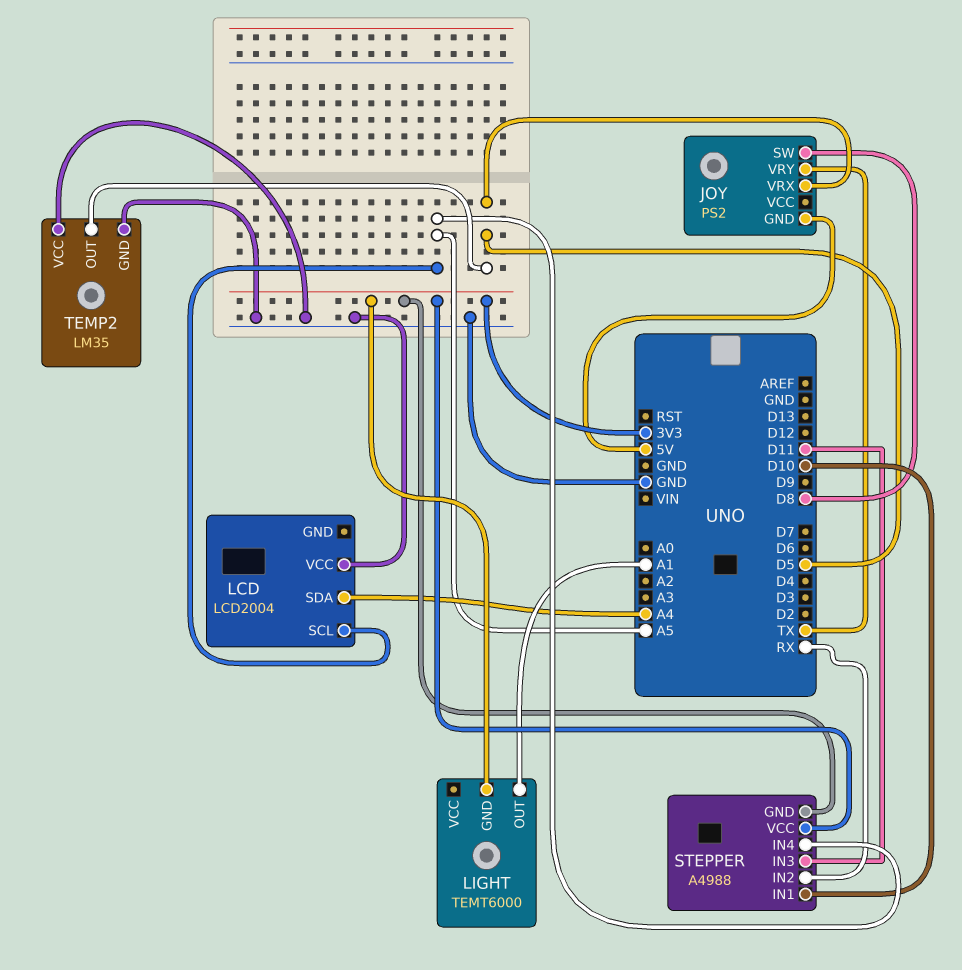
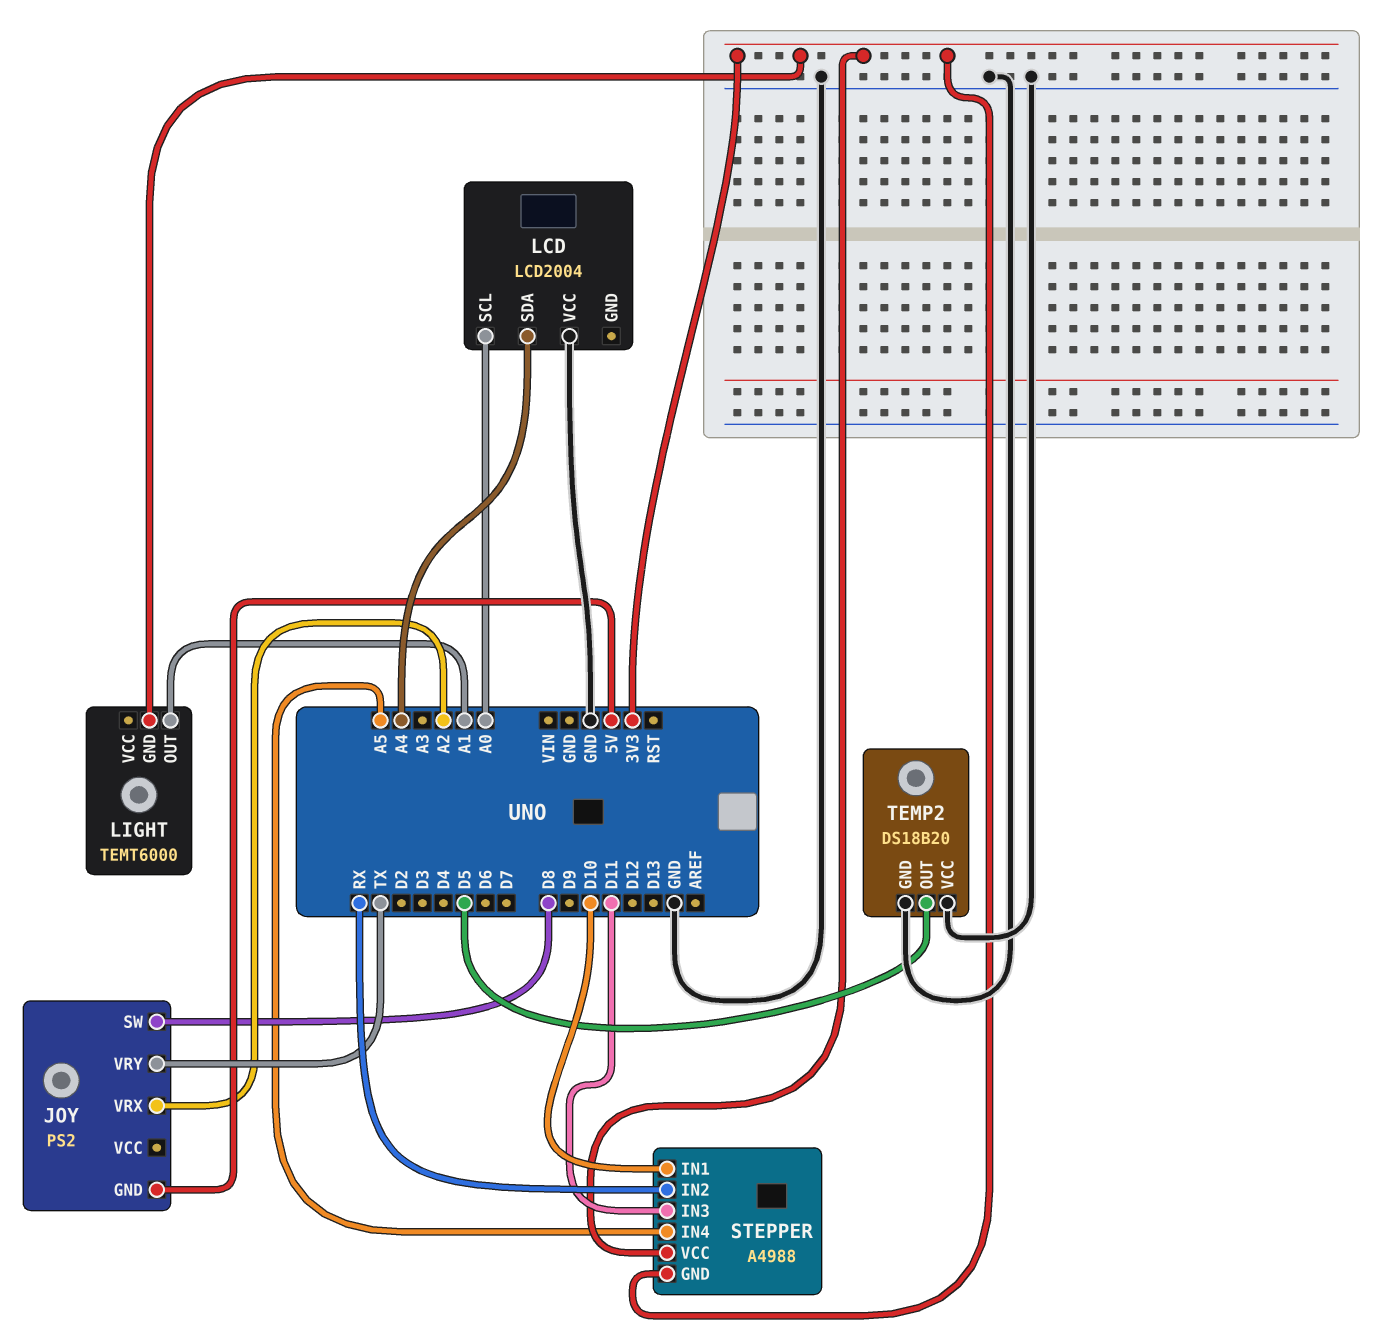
JOY pin VRX: D5 -> A2
LCD pin SCL: A5 -> A0
TEMP2: LM35 -> DS18B20

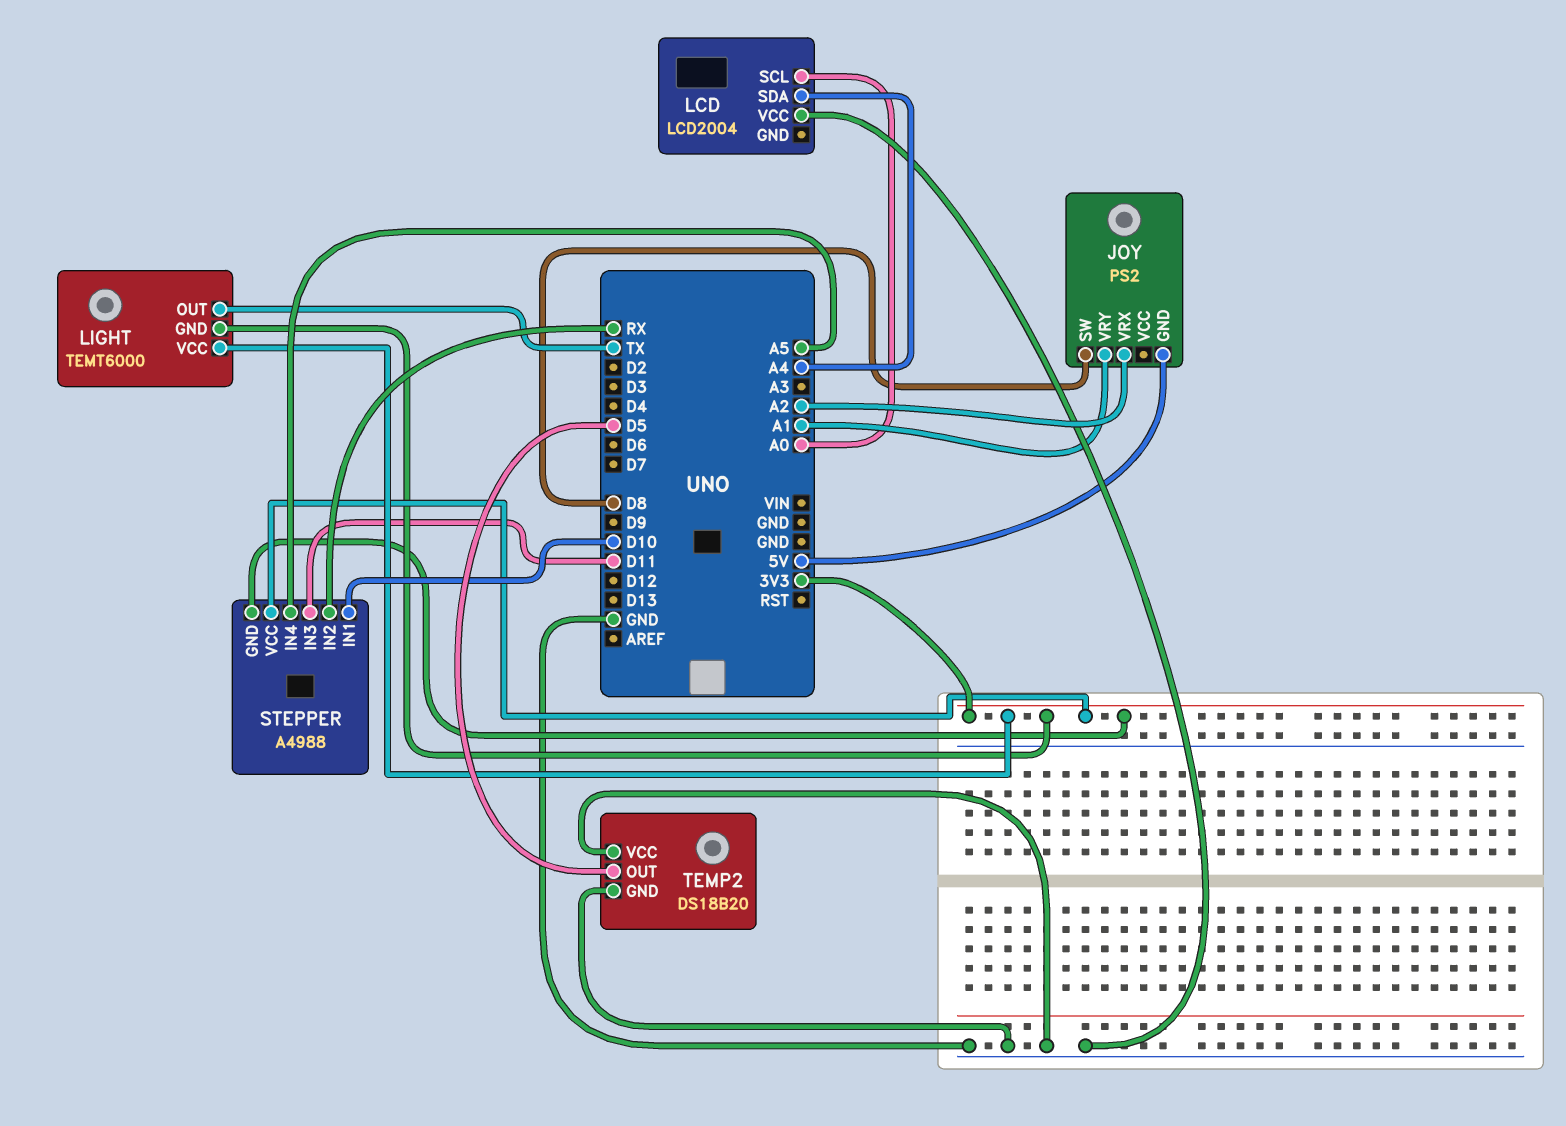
JOY pin VRY: TX -> A1
LIGHT pin OUT: A1 -> TX
LIGHT pin VCC: none -> 3V3

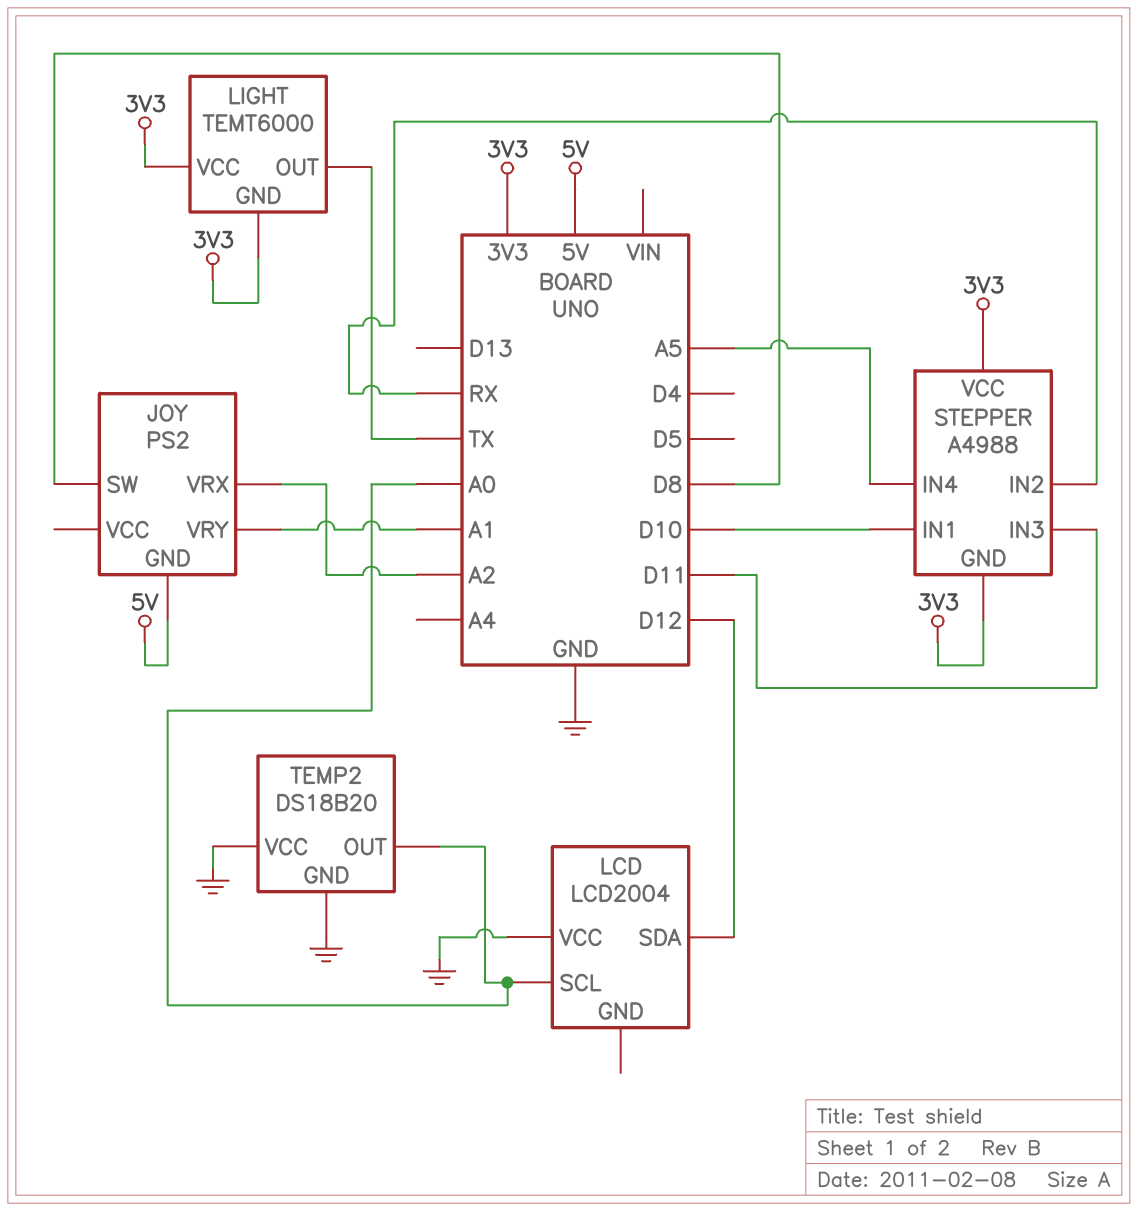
LCD pin SDA: A4 -> D12
TEMP2 pin OUT: D5 -> A0

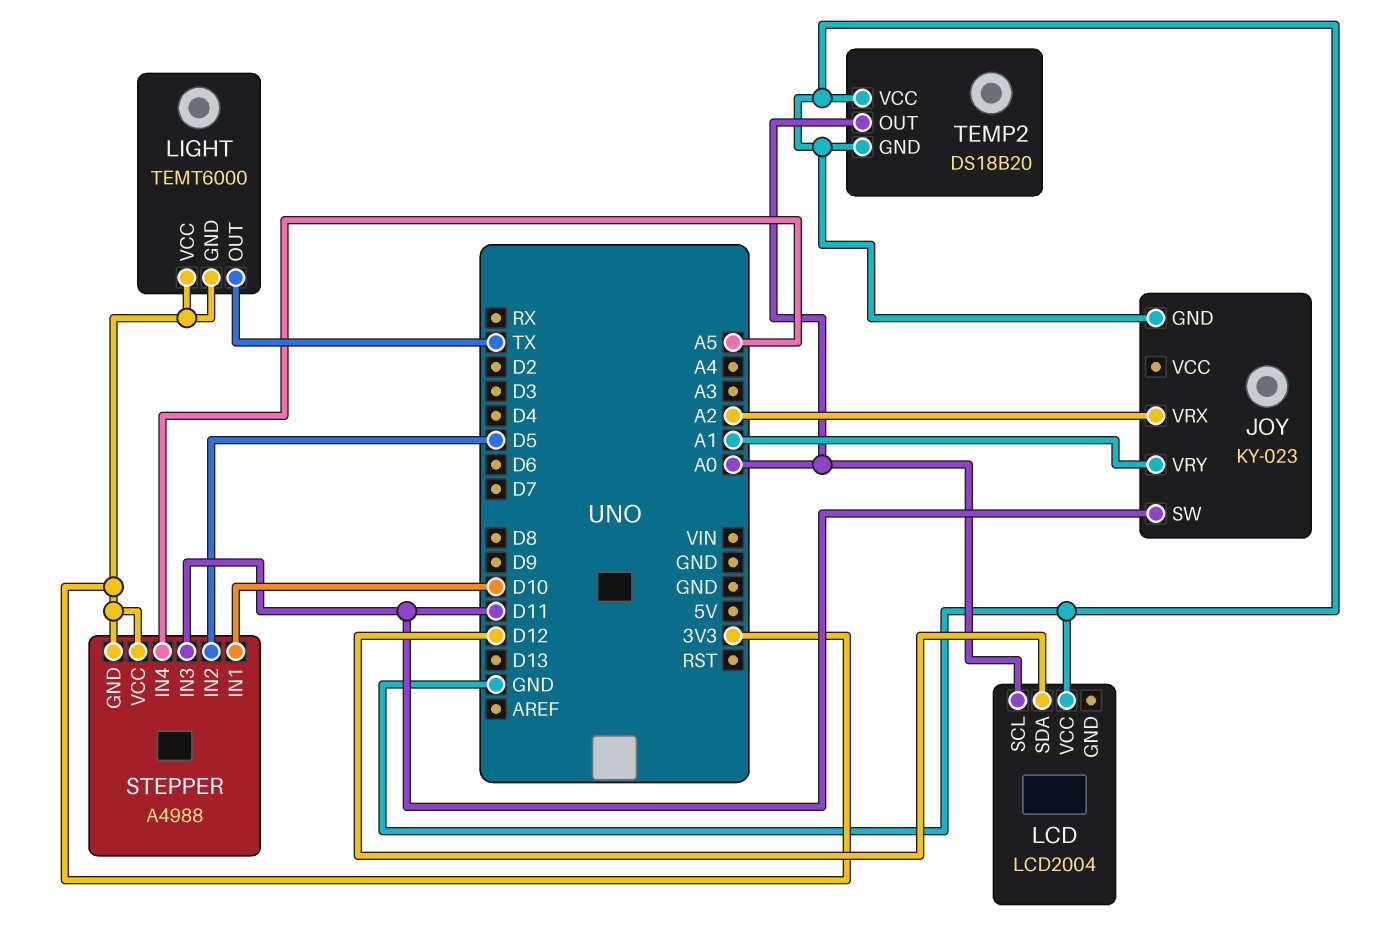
JOY: PS2 -> KY-023
JOY pin GND: 5V -> GND
JOY pin SW: D8 -> D11
STEPPER pin IN2: RX -> D5

